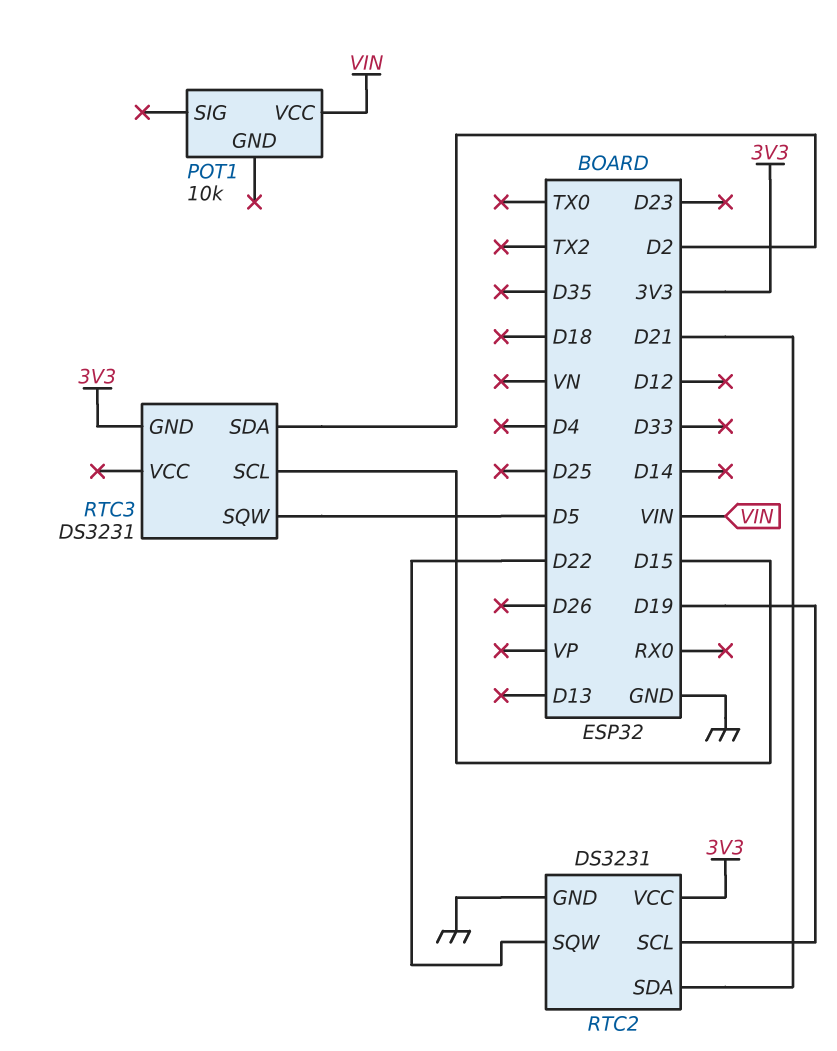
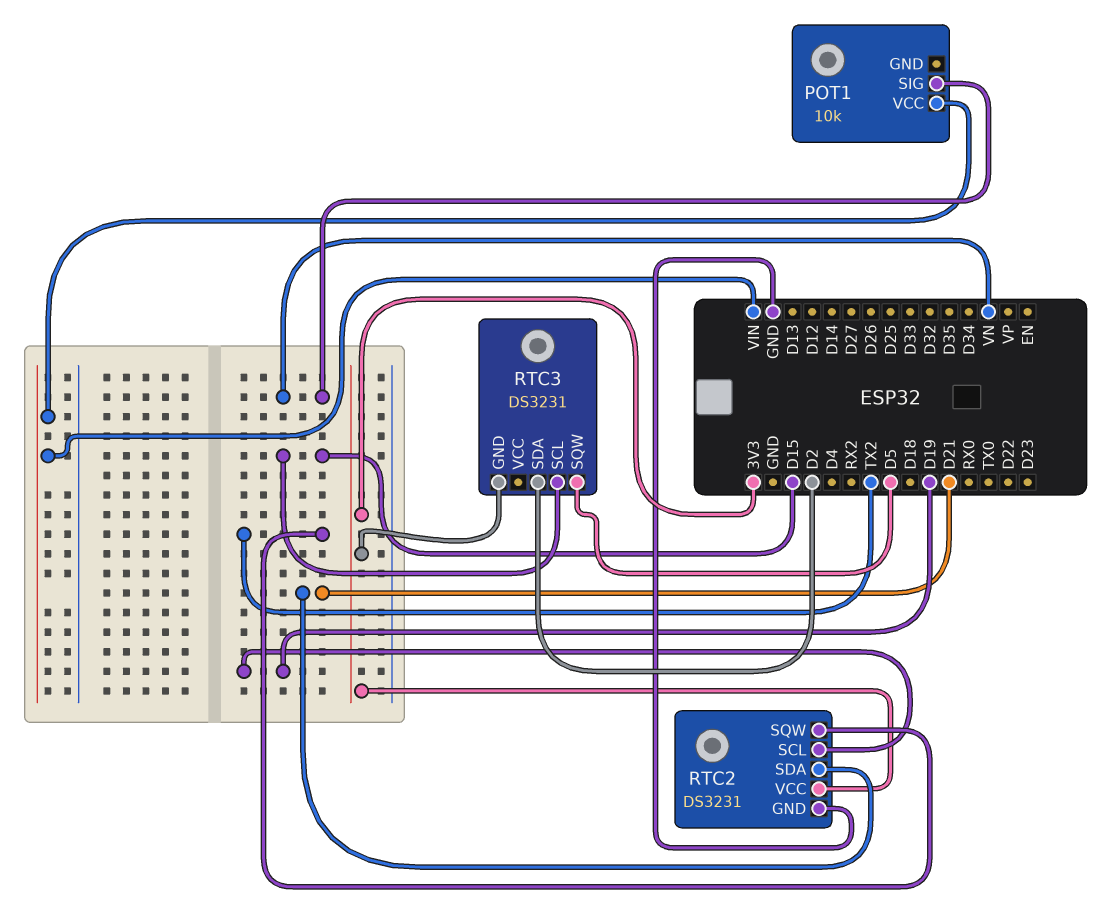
POT1 pin SIG: none -> VN
RTC2 pin SQW: D22 -> TX2

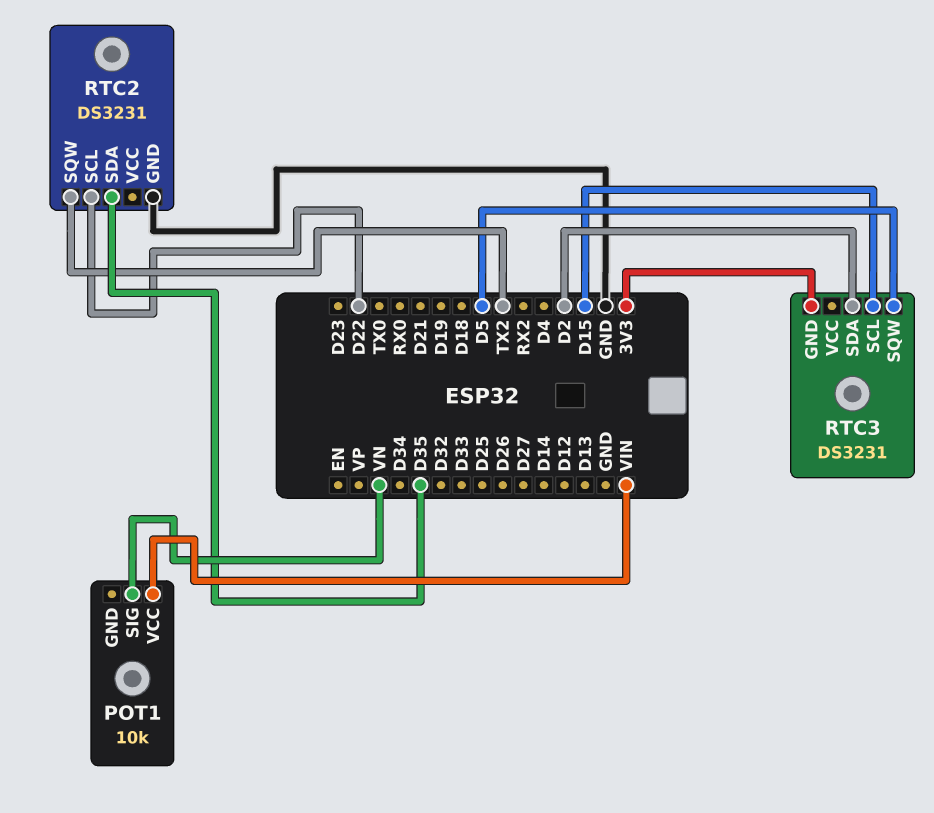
RTC2 pin SCL: D19 -> D22
RTC2 pin SDA: D21 -> D35
RTC2 pin VCC: 3V3 -> none

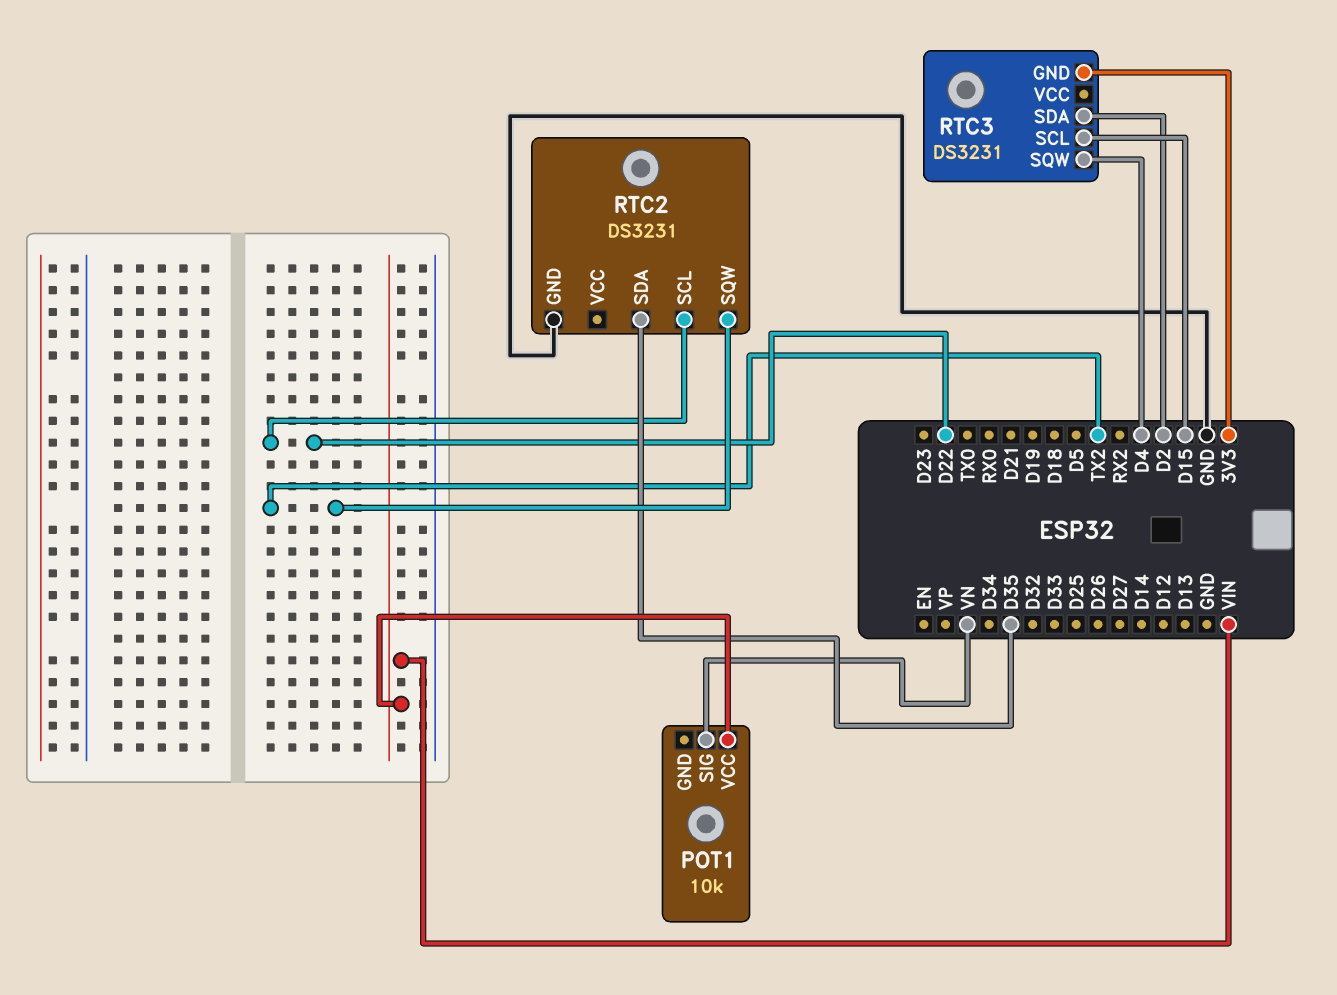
RTC3 pin SQW: D5 -> D4

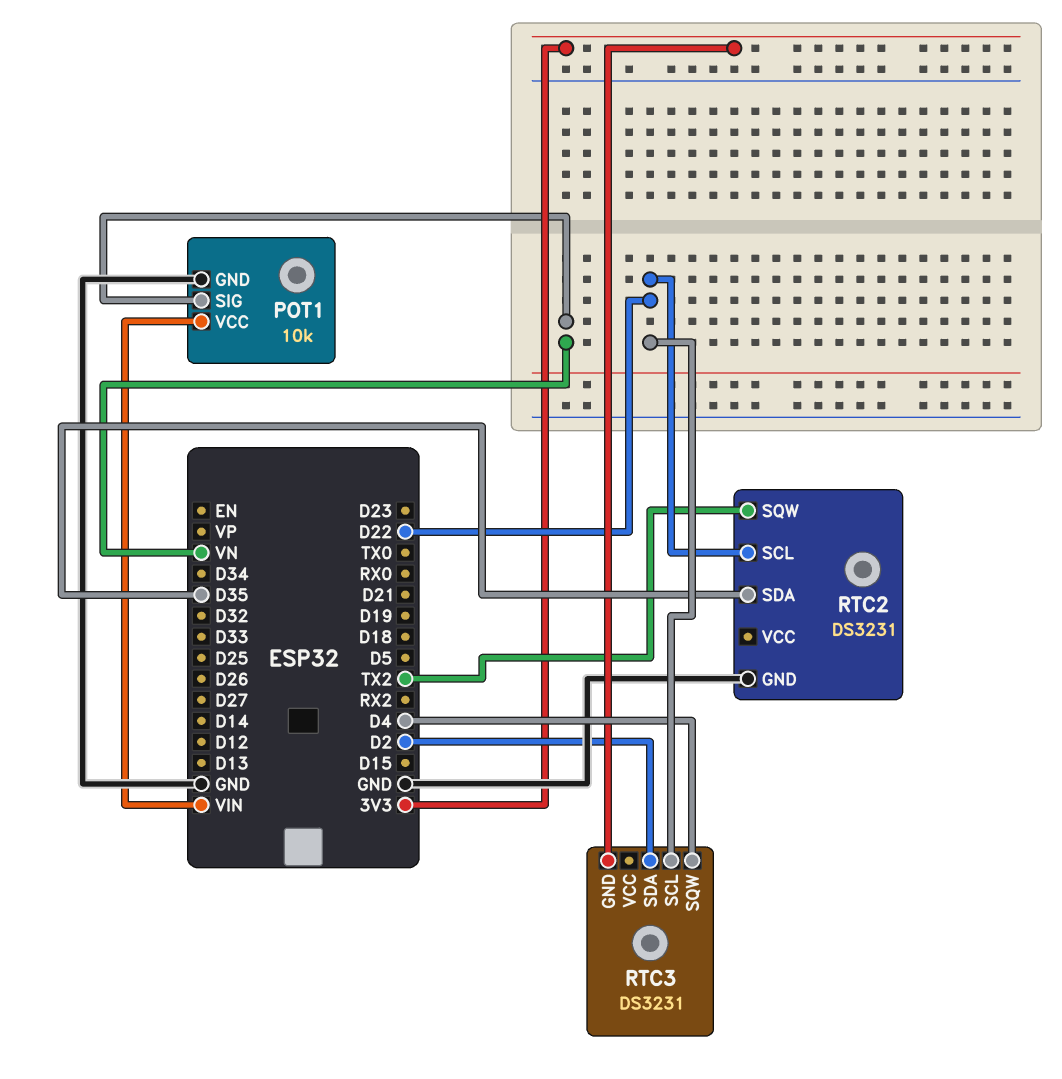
POT1 pin GND: none -> GND
RTC3 pin SCL: D15 -> D22

